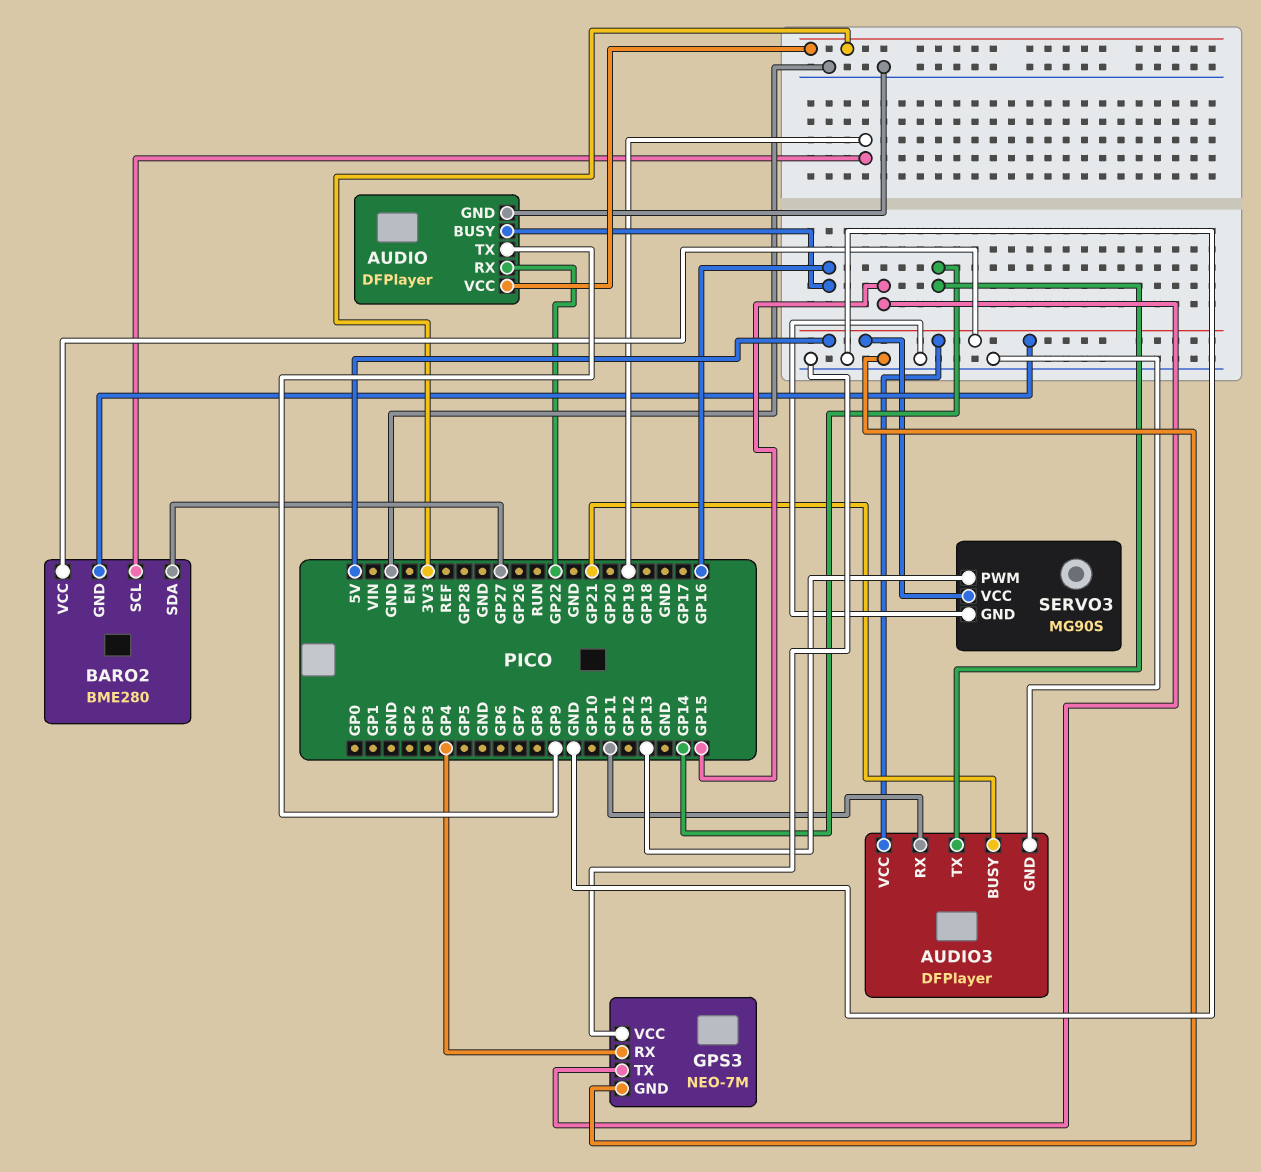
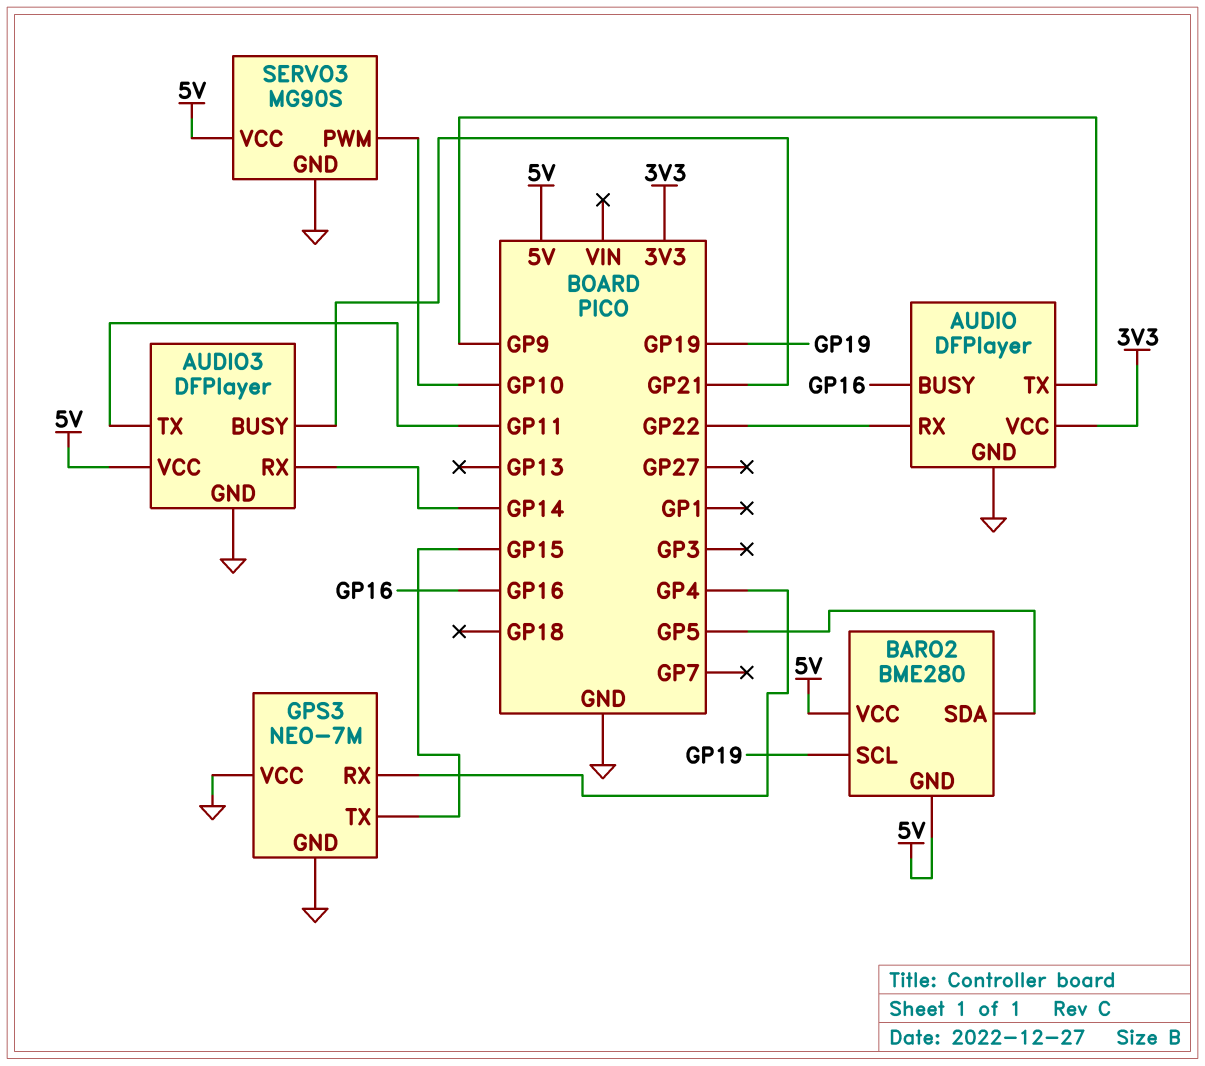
AUDIO3 pin RX: GP11 -> GP14
AUDIO3 pin TX: GP14 -> GP11
BARO2 pin SDA: GP27 -> GP5
SERVO3 pin PWM: GP13 -> GP10

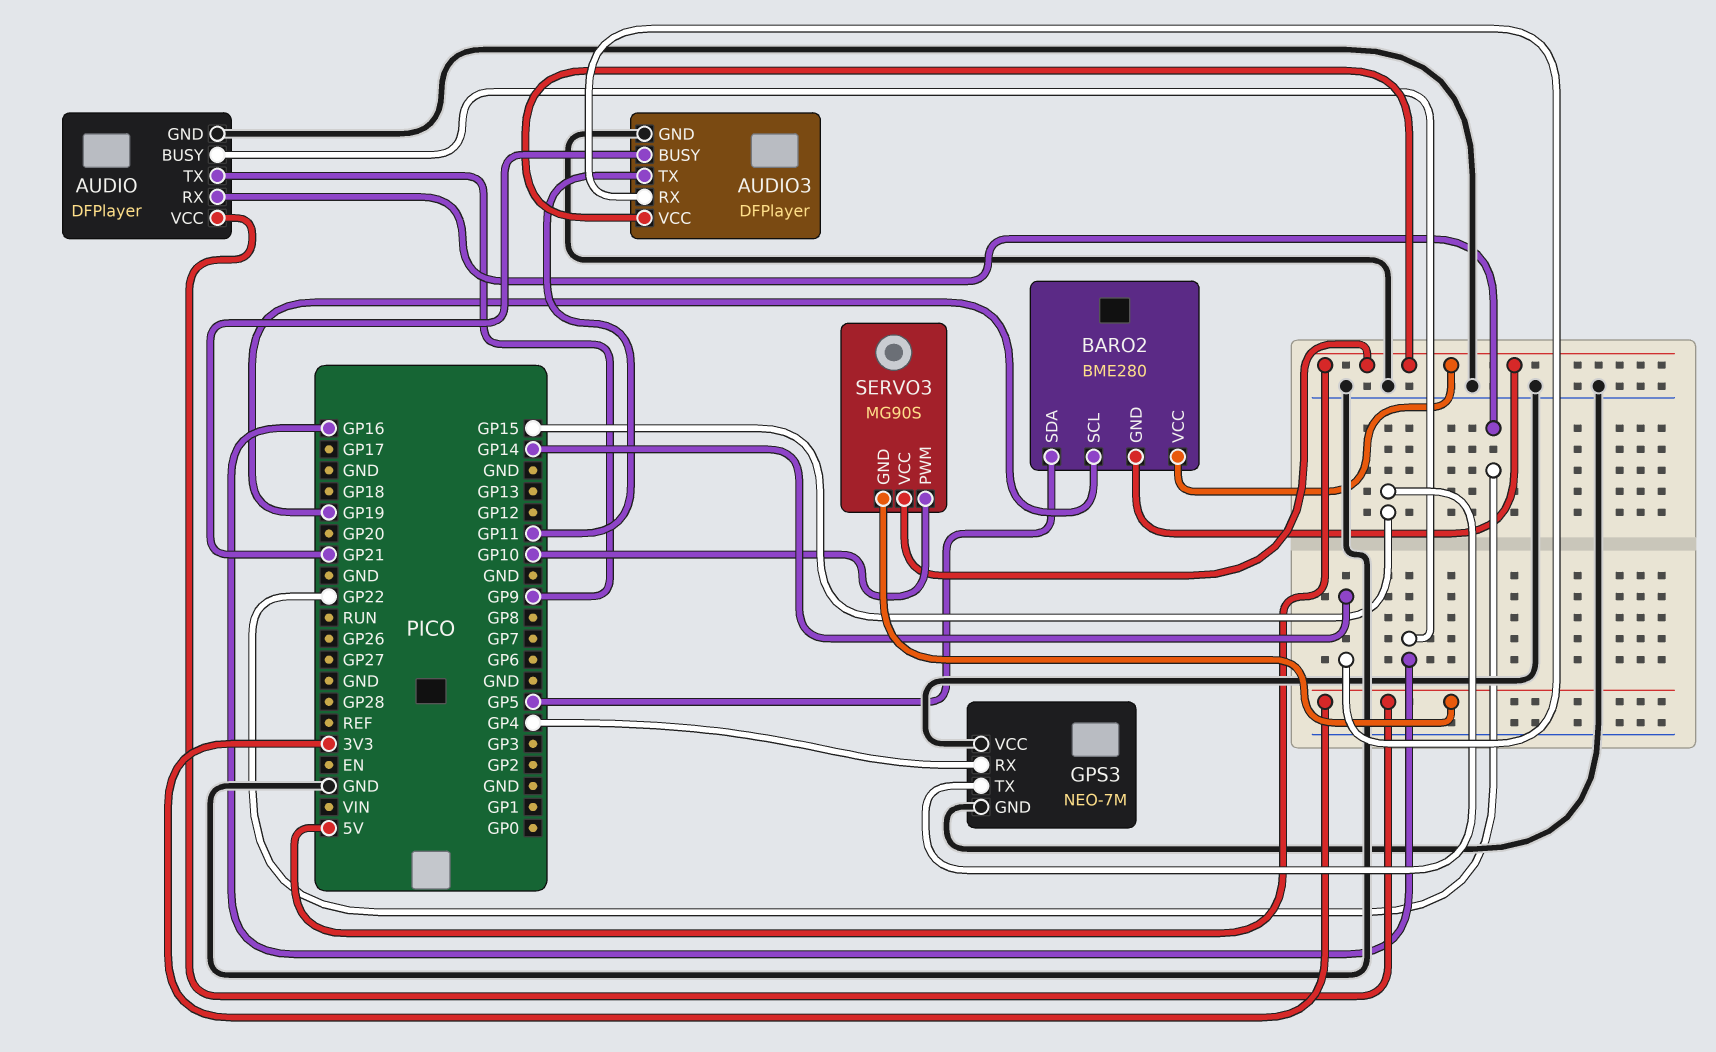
SERVO3 pin GND: GND -> 3V3

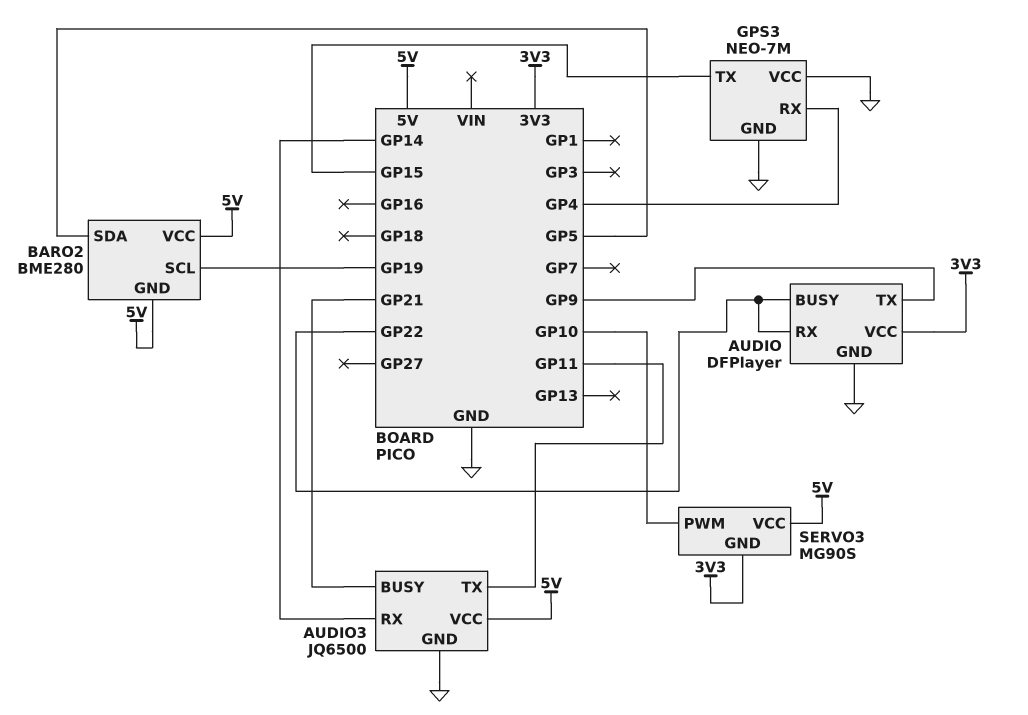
AUDIO pin BUSY: GP16 -> GP22
AUDIO3: DFPlayer -> JQ6500

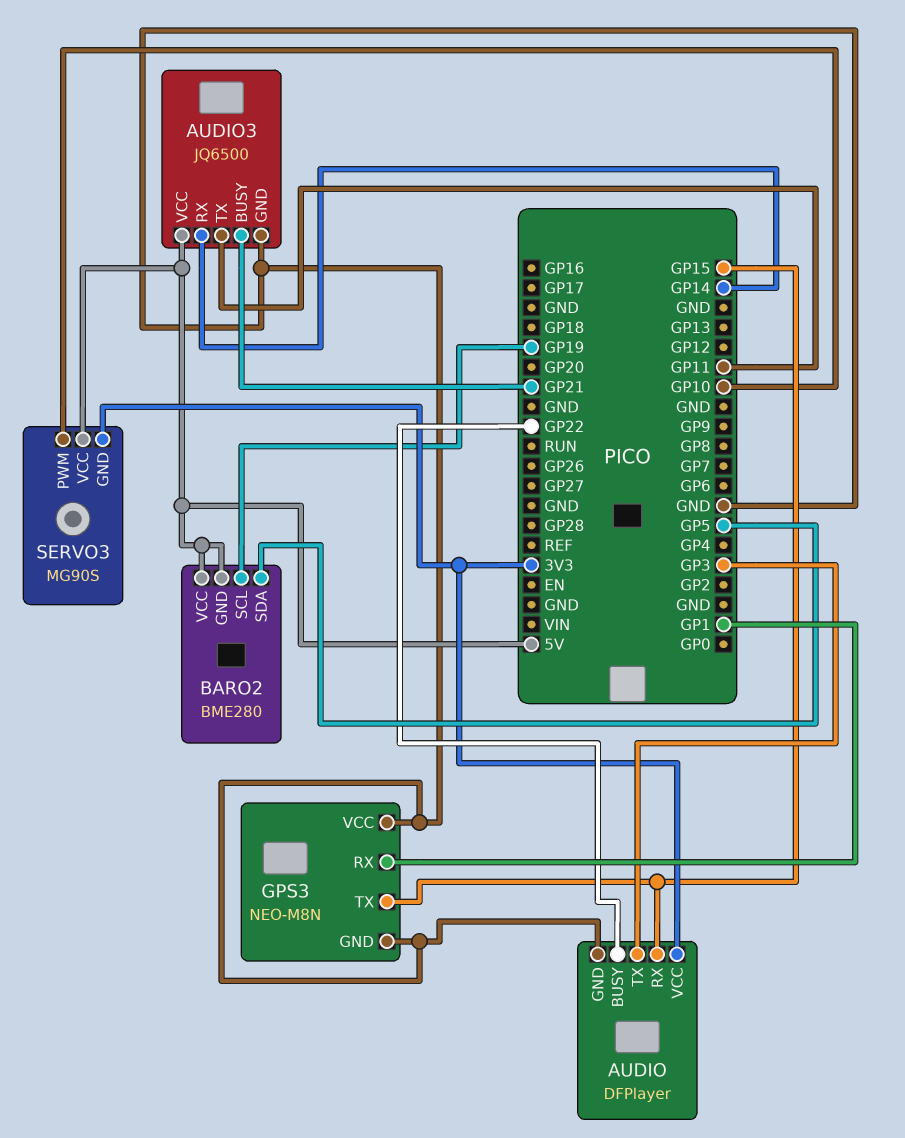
AUDIO pin RX: GP22 -> GP15
AUDIO pin TX: GP9 -> GP3
GPS3: NEO-7M -> NEO-M8N
GPS3 pin RX: GP4 -> GP1

